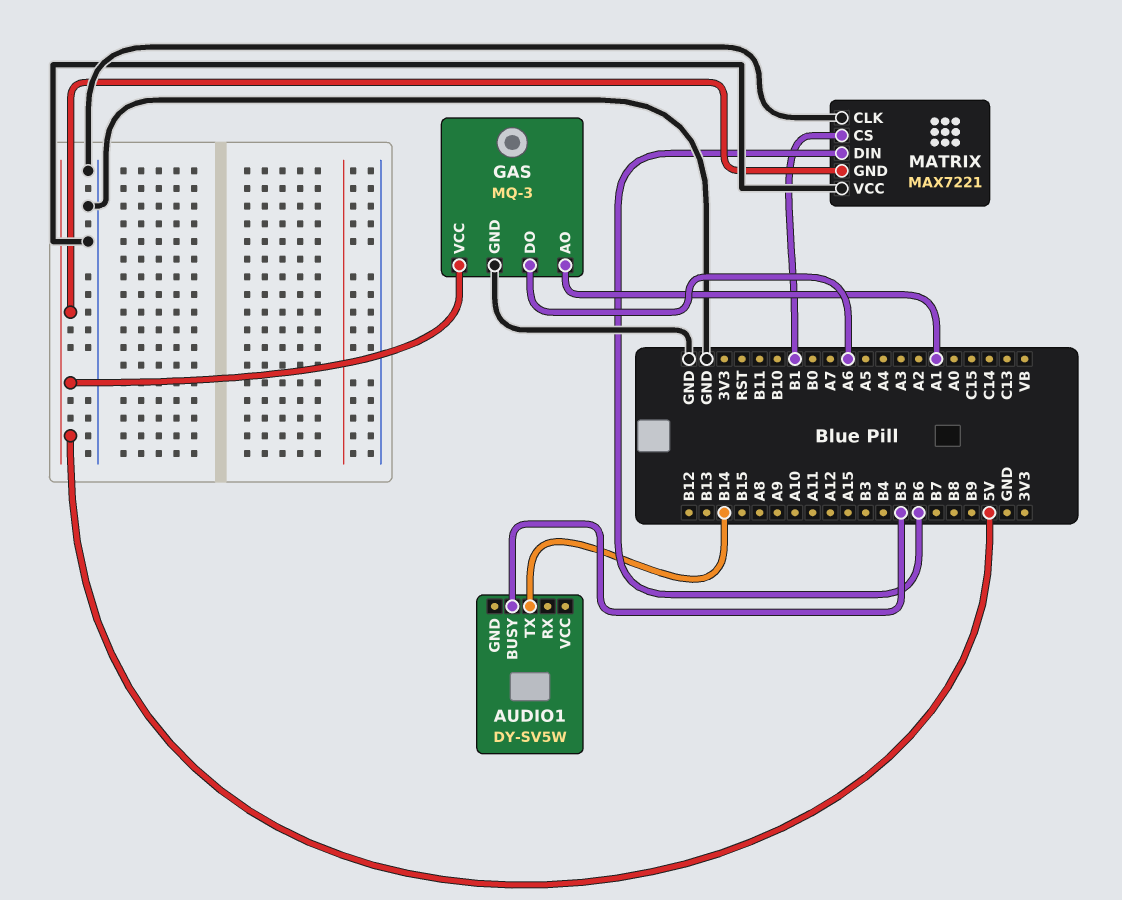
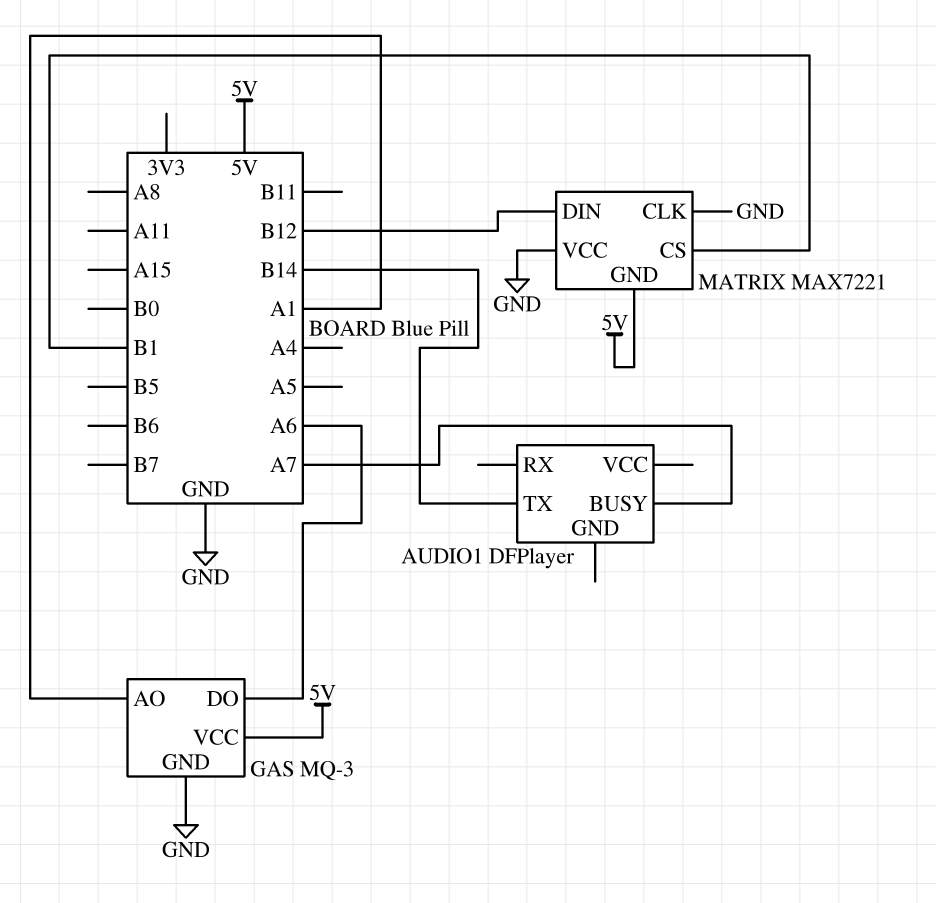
AUDIO1: DY-SV5W -> DFPlayer
AUDIO1 pin BUSY: B5 -> A7
MATRIX pin DIN: B6 -> B12

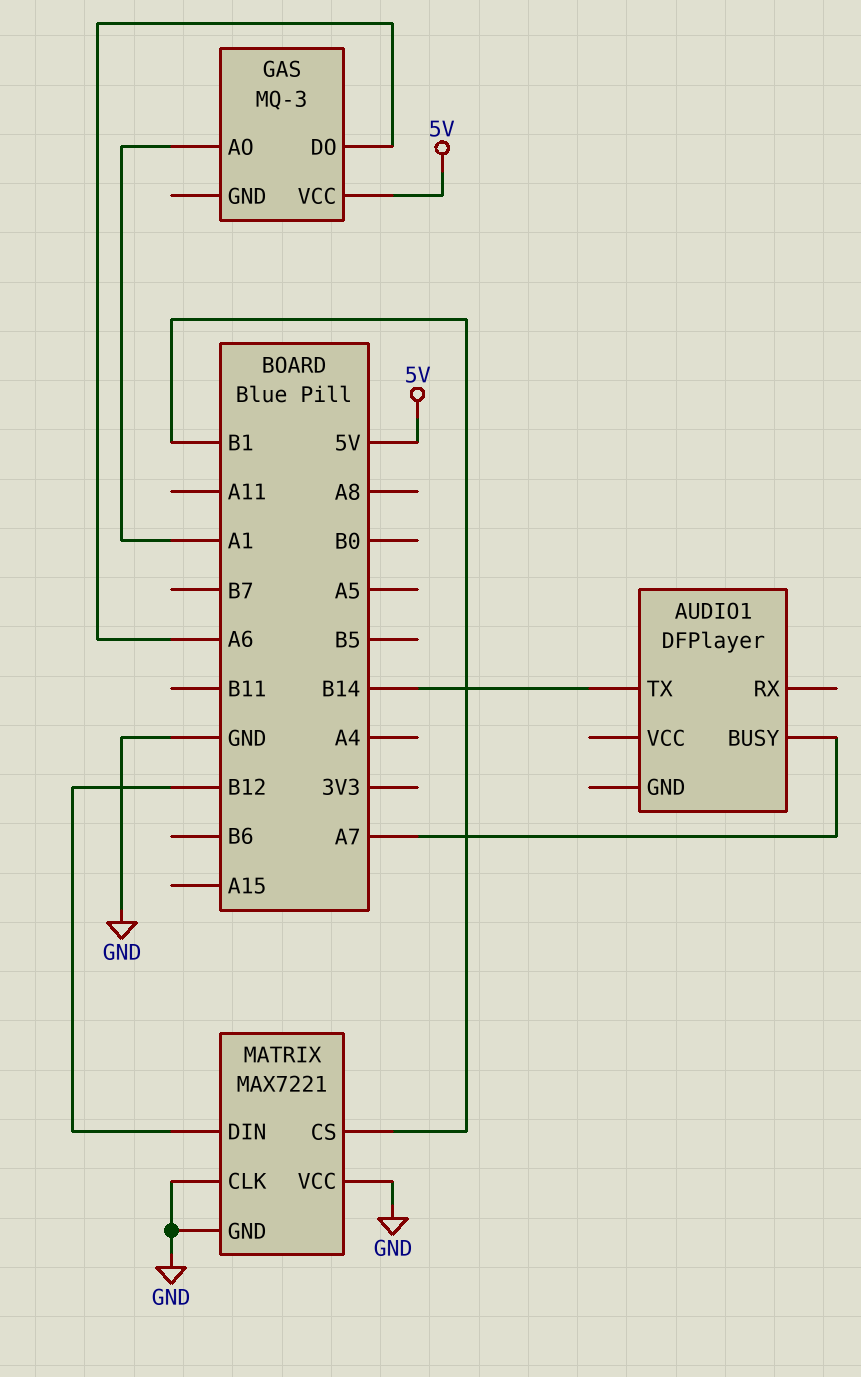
GAS pin GND: GND -> none
MATRIX pin GND: 5V -> GND

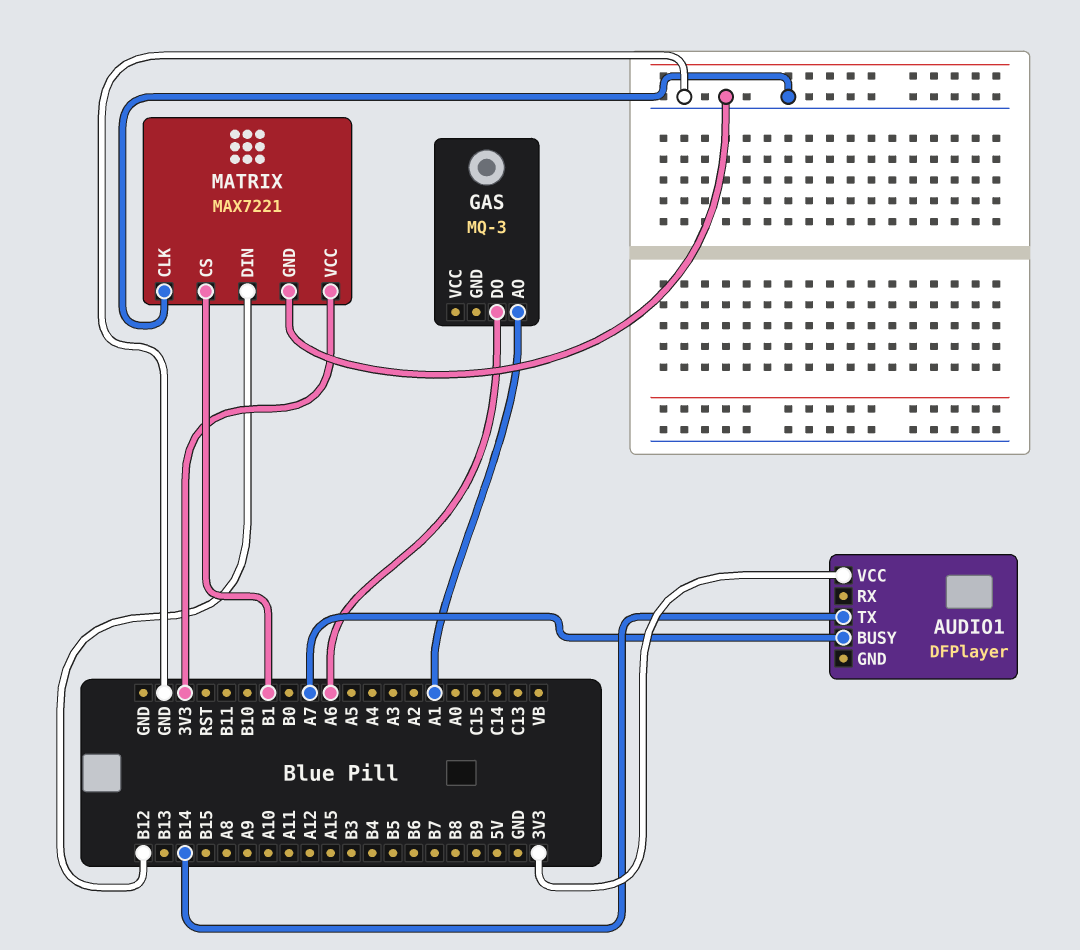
AUDIO1 pin VCC: none -> 3V3
GAS pin VCC: 5V -> none
MATRIX pin VCC: GND -> 3V3

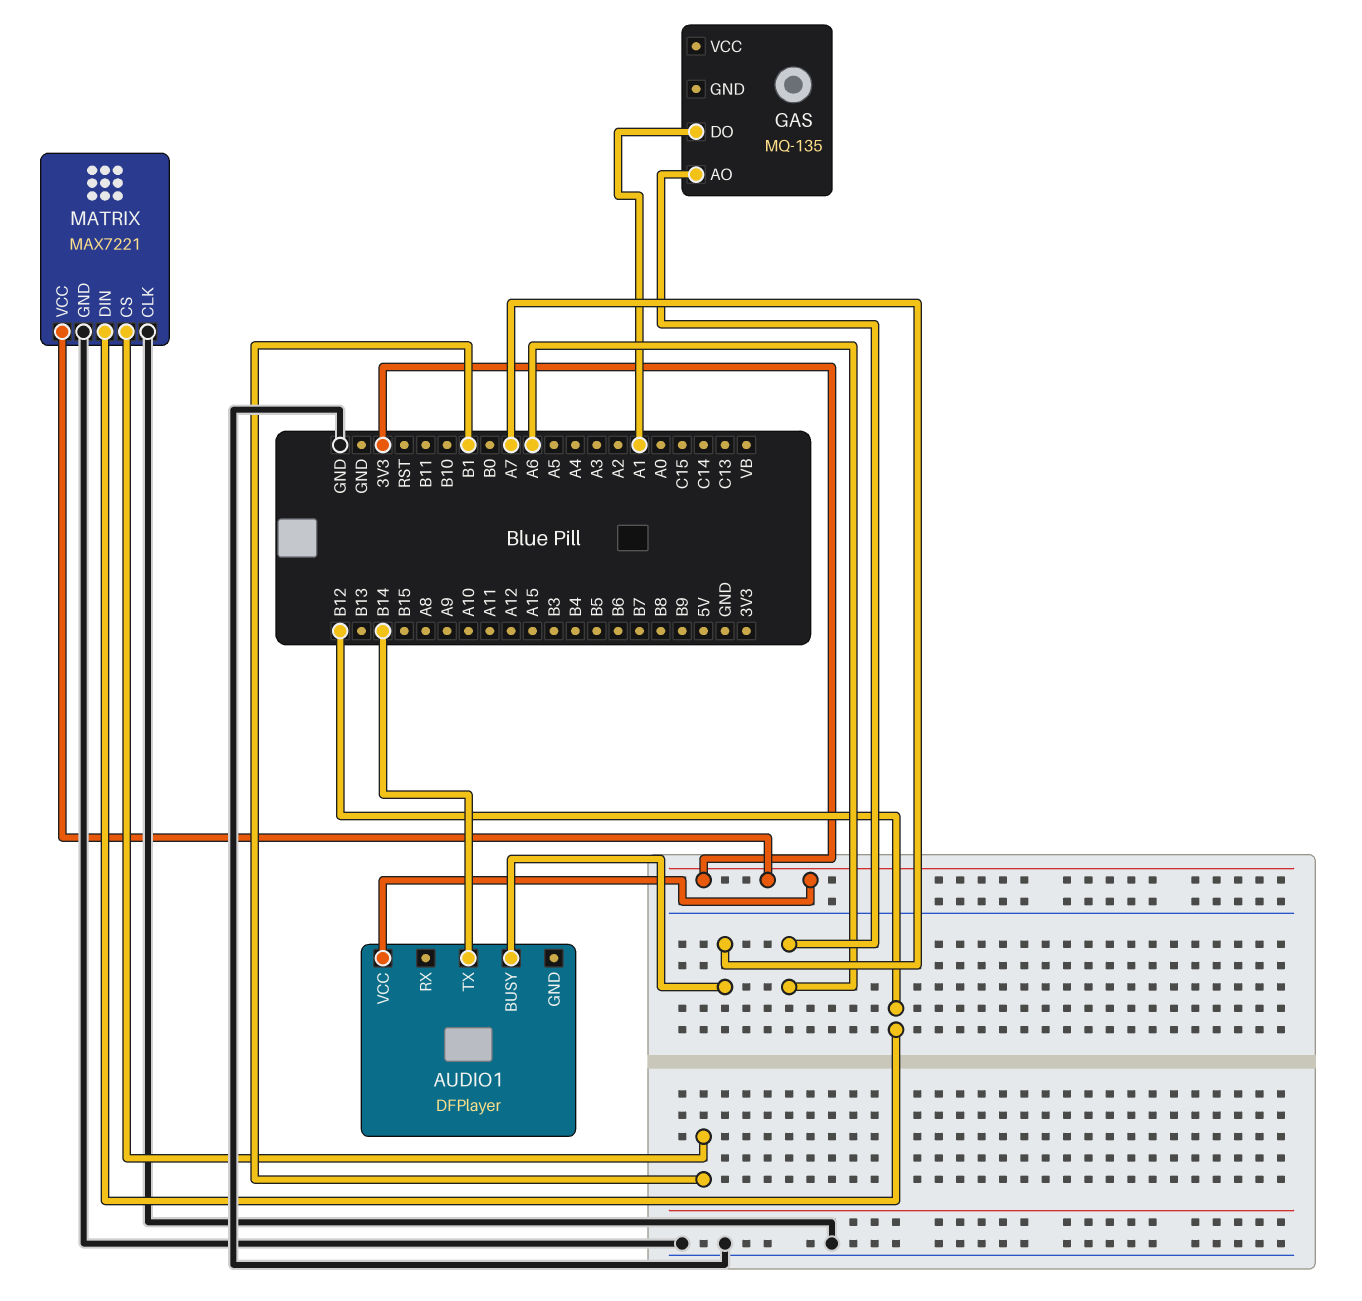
GAS: MQ-3 -> MQ-135
GAS pin AO: A1 -> A6
GAS pin DO: A6 -> A1

